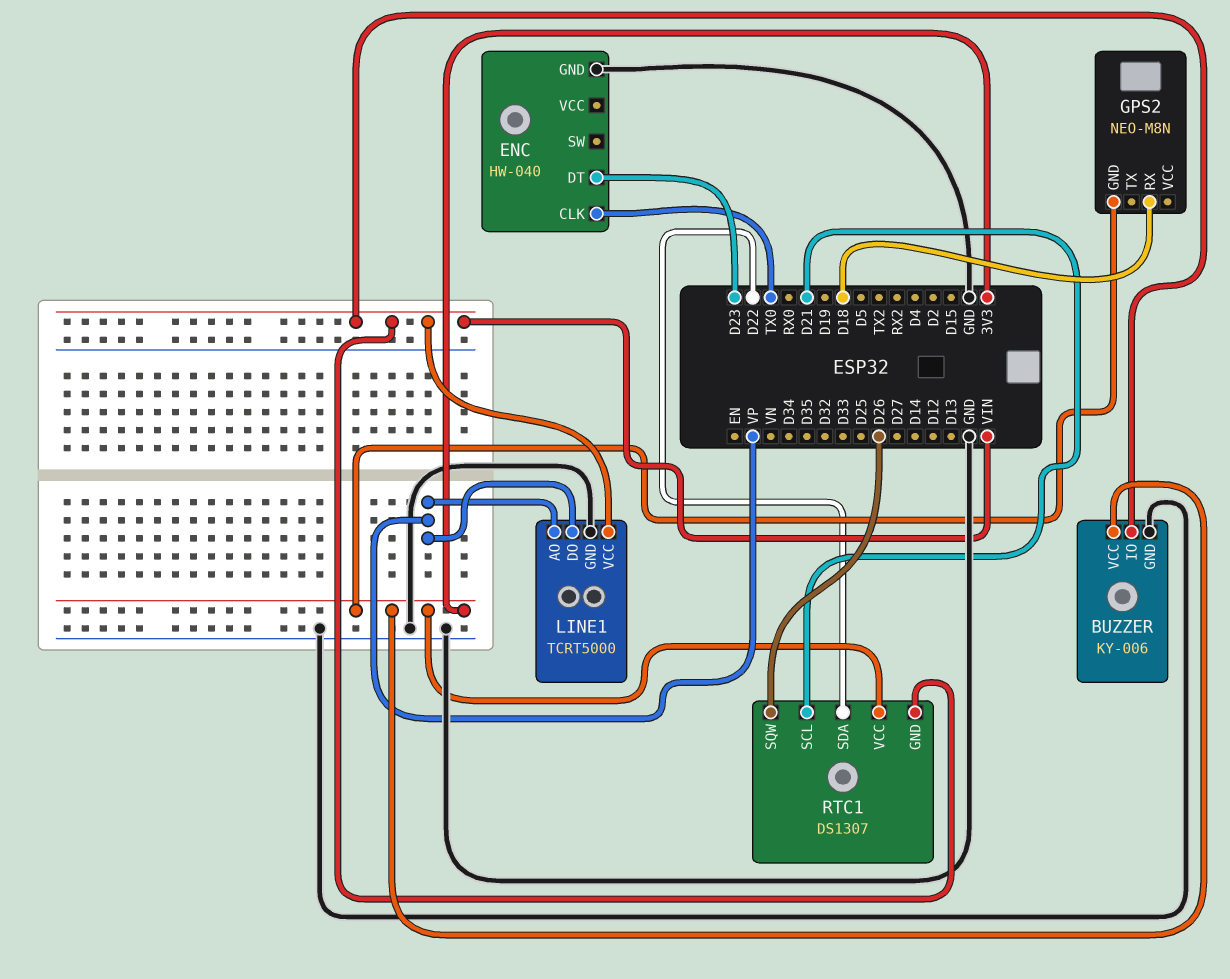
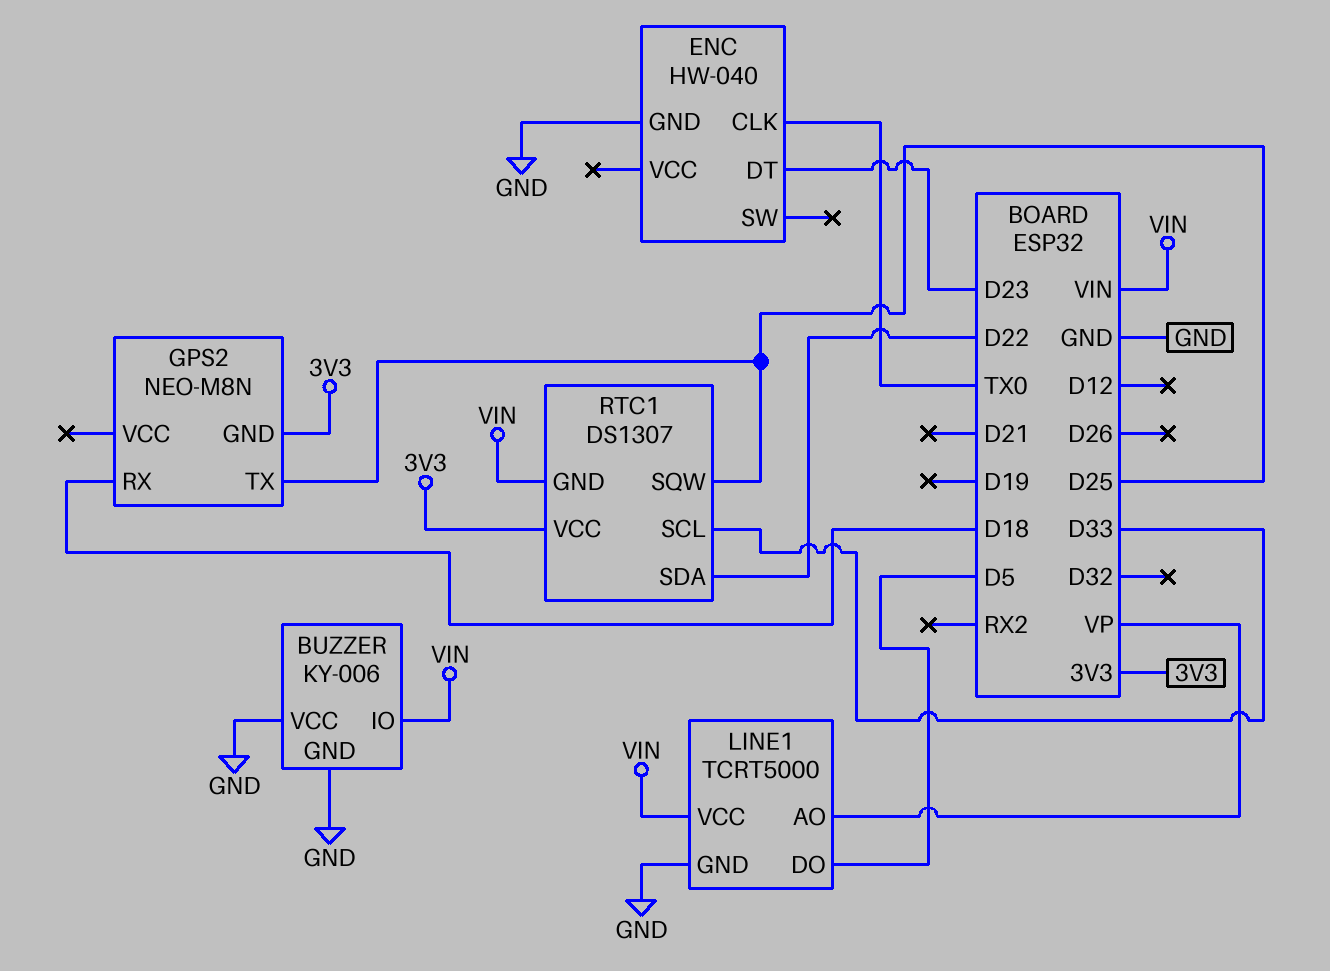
BUZZER pin VCC: 3V3 -> GND
GPS2 pin TX: none -> D25
LINE1 pin DO: VP -> D5
RTC1 pin SCL: D21 -> D33
RTC1 pin SQW: D26 -> D25

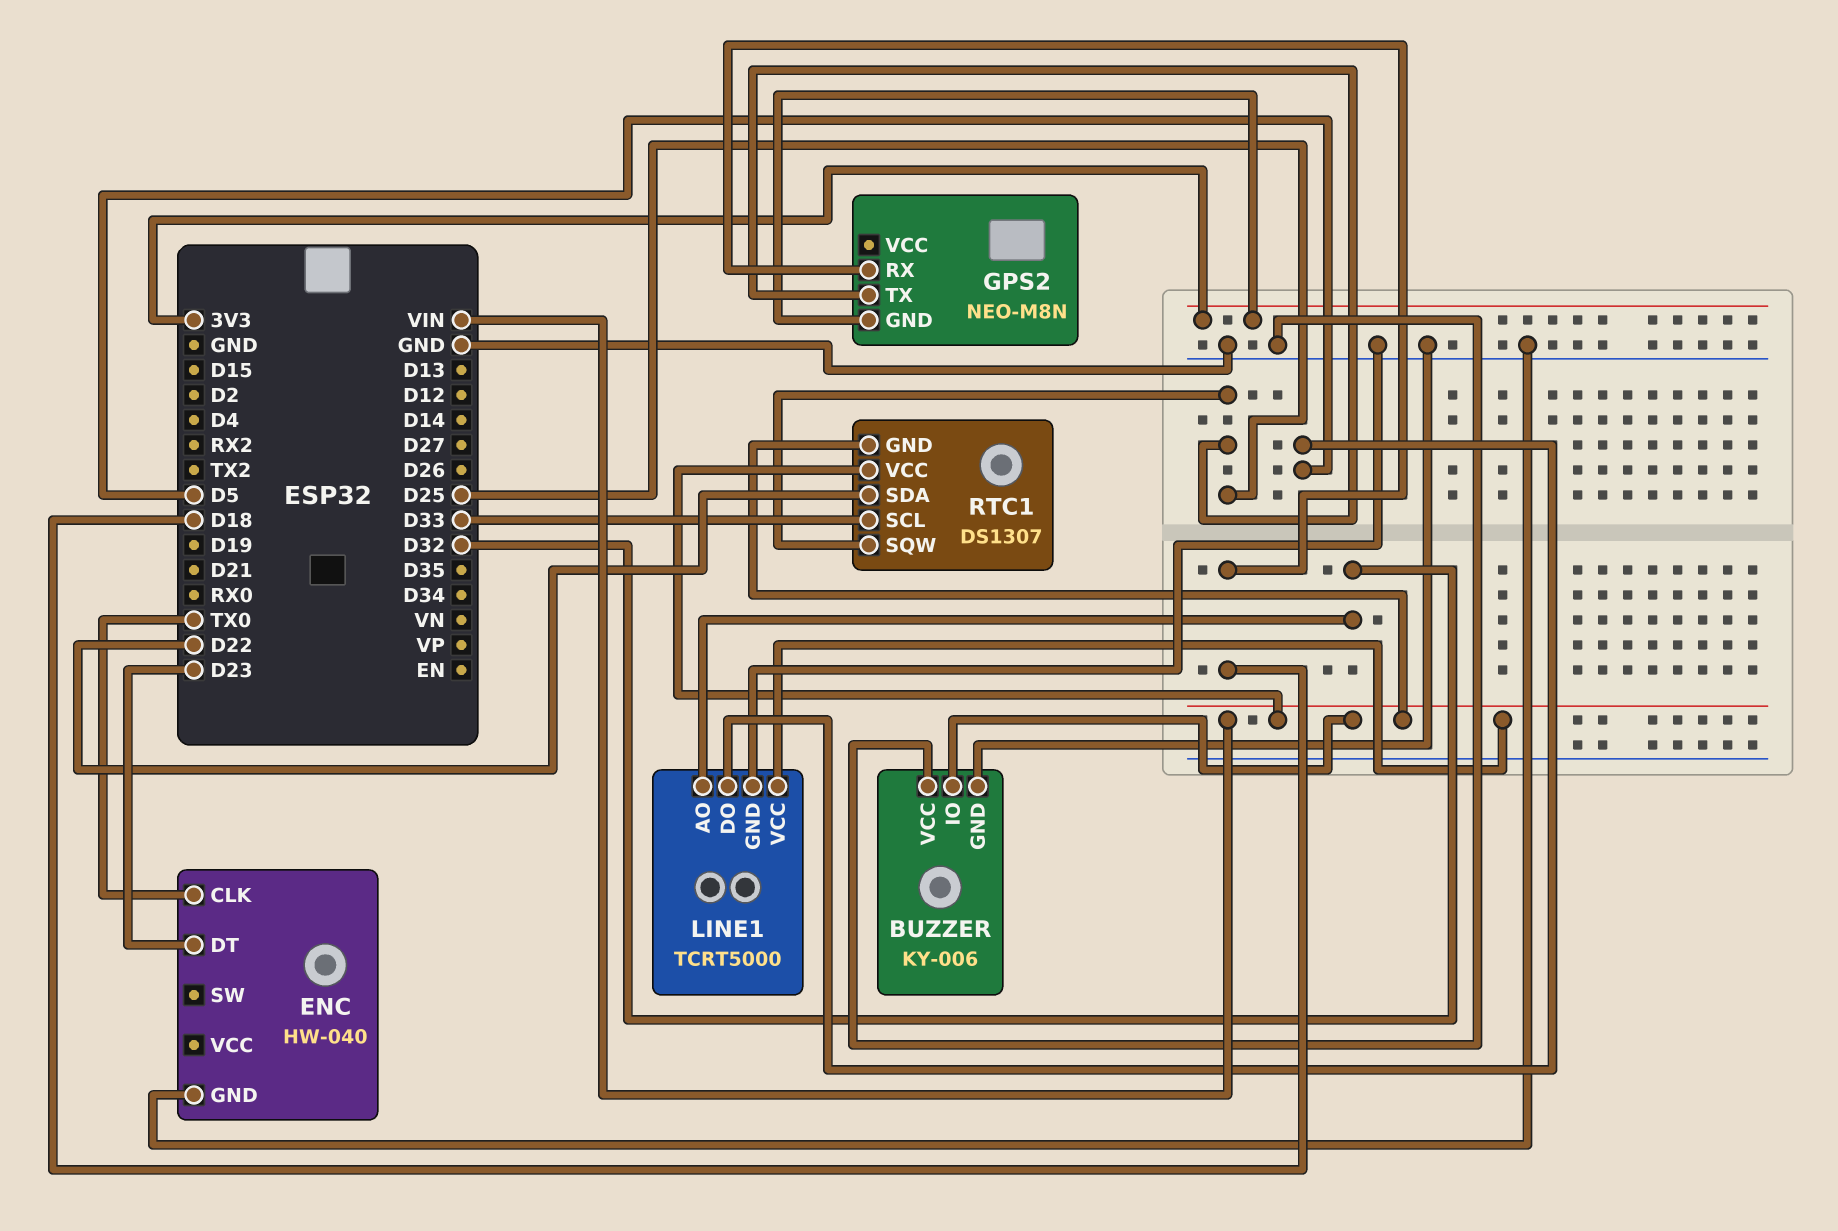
LINE1 pin AO: VP -> D32
RTC1 pin VCC: 3V3 -> VIN

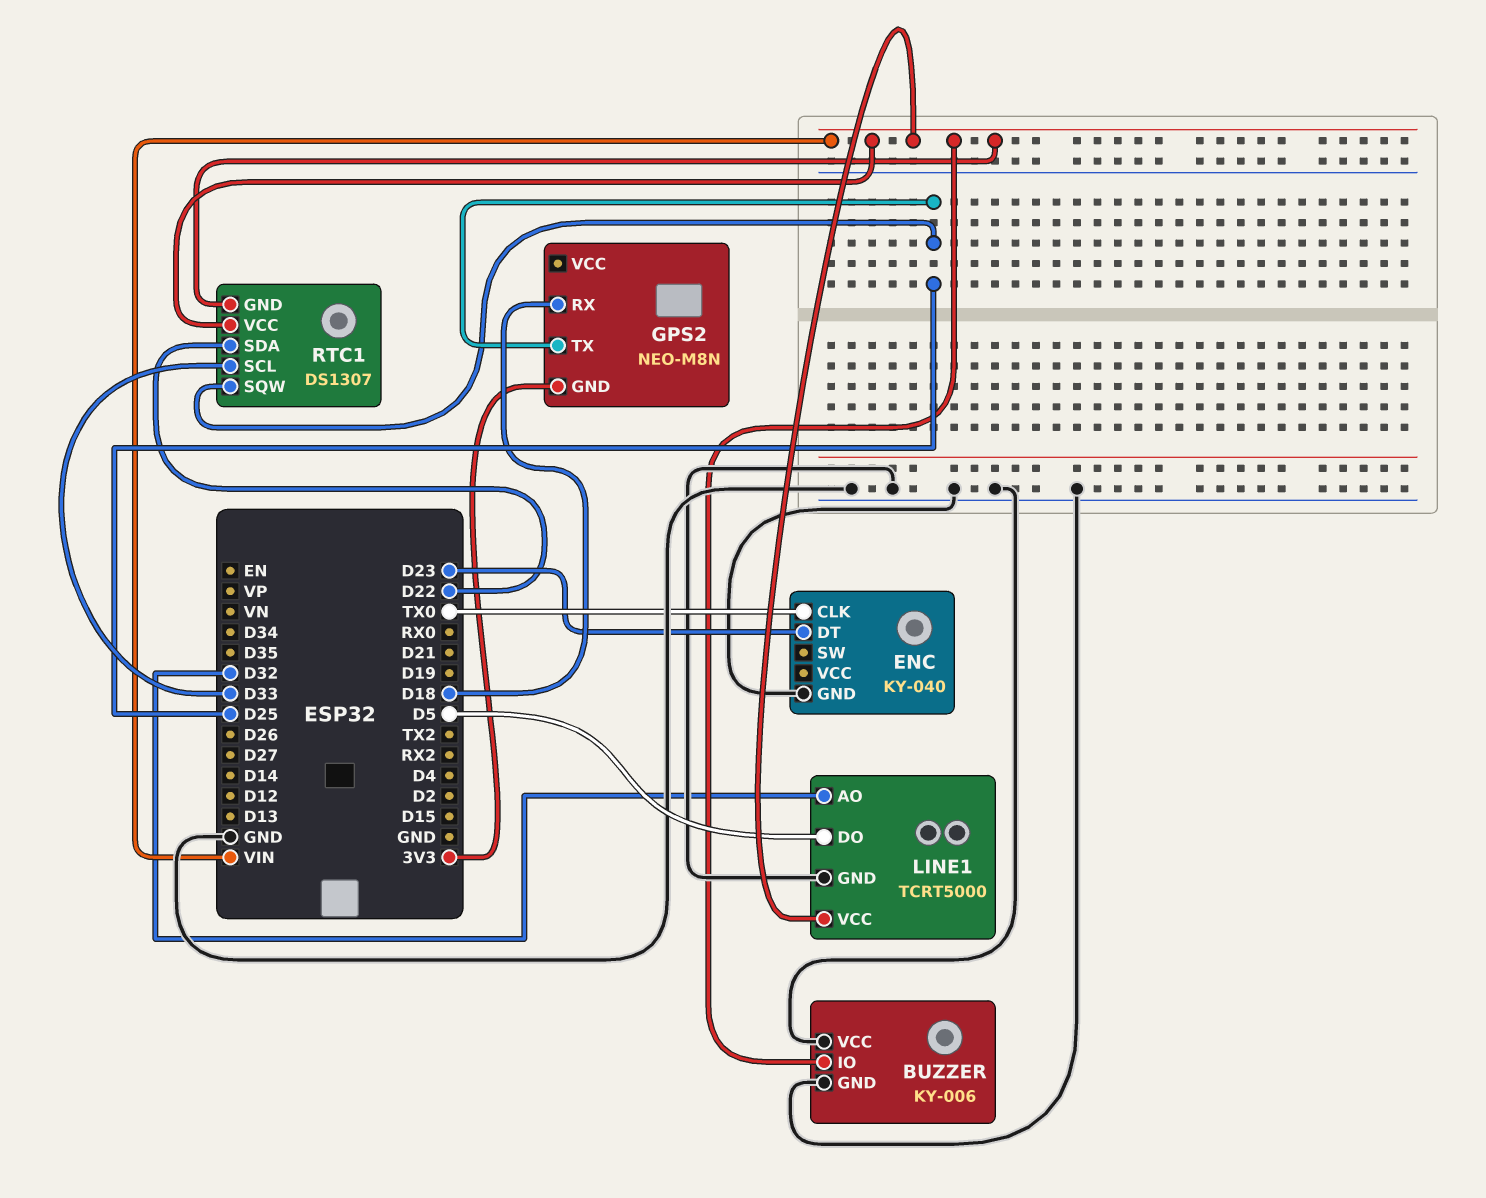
ENC: HW-040 -> KY-040

